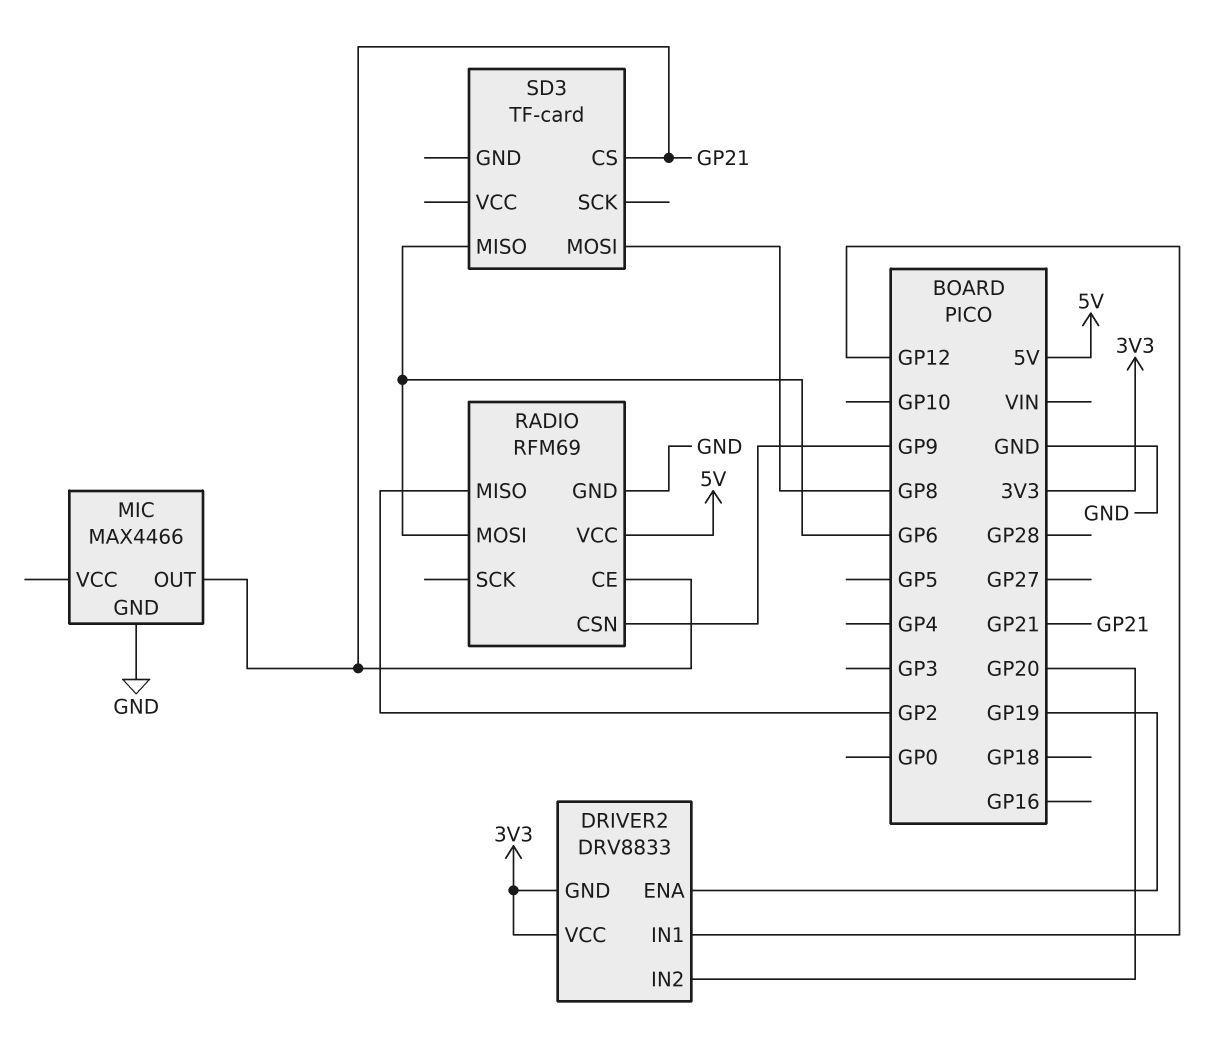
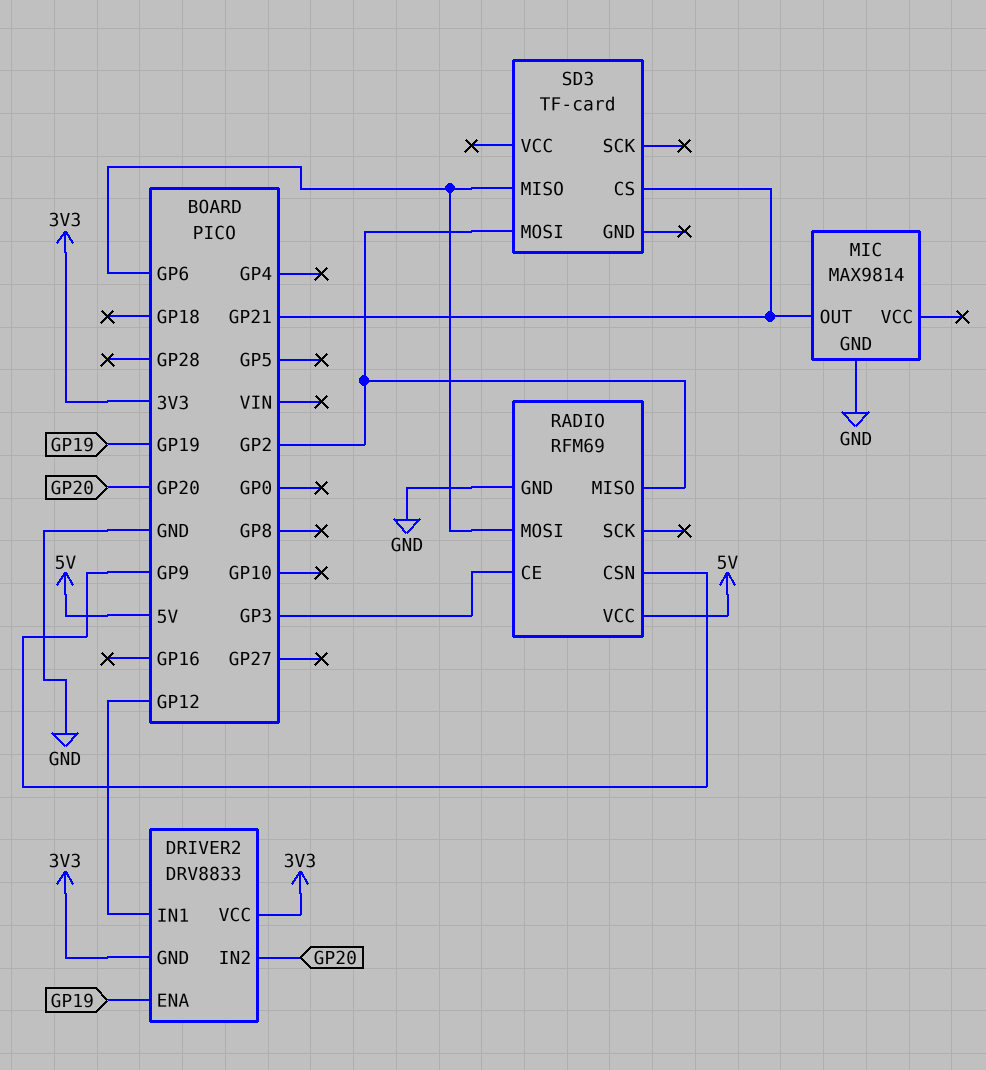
MIC: MAX4466 -> MAX9814
RADIO pin CE: GP21 -> GP3
SD3 pin MOSI: GP8 -> GP2

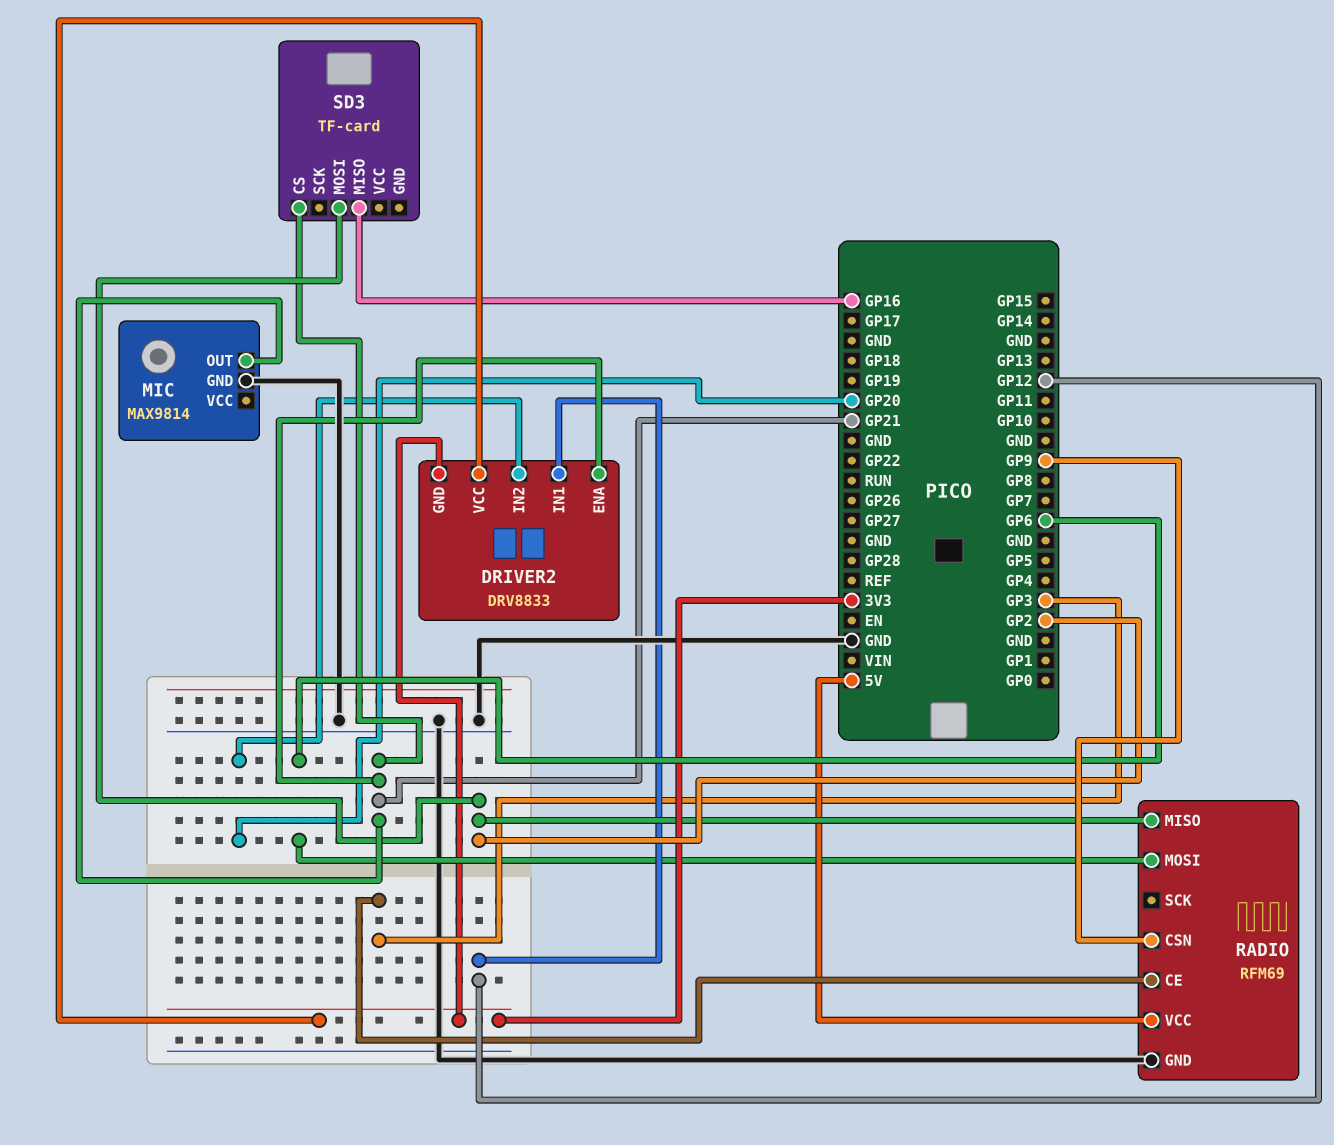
DRIVER2 pin ENA: GP19 -> GP21
SD3 pin MISO: GP6 -> GP16

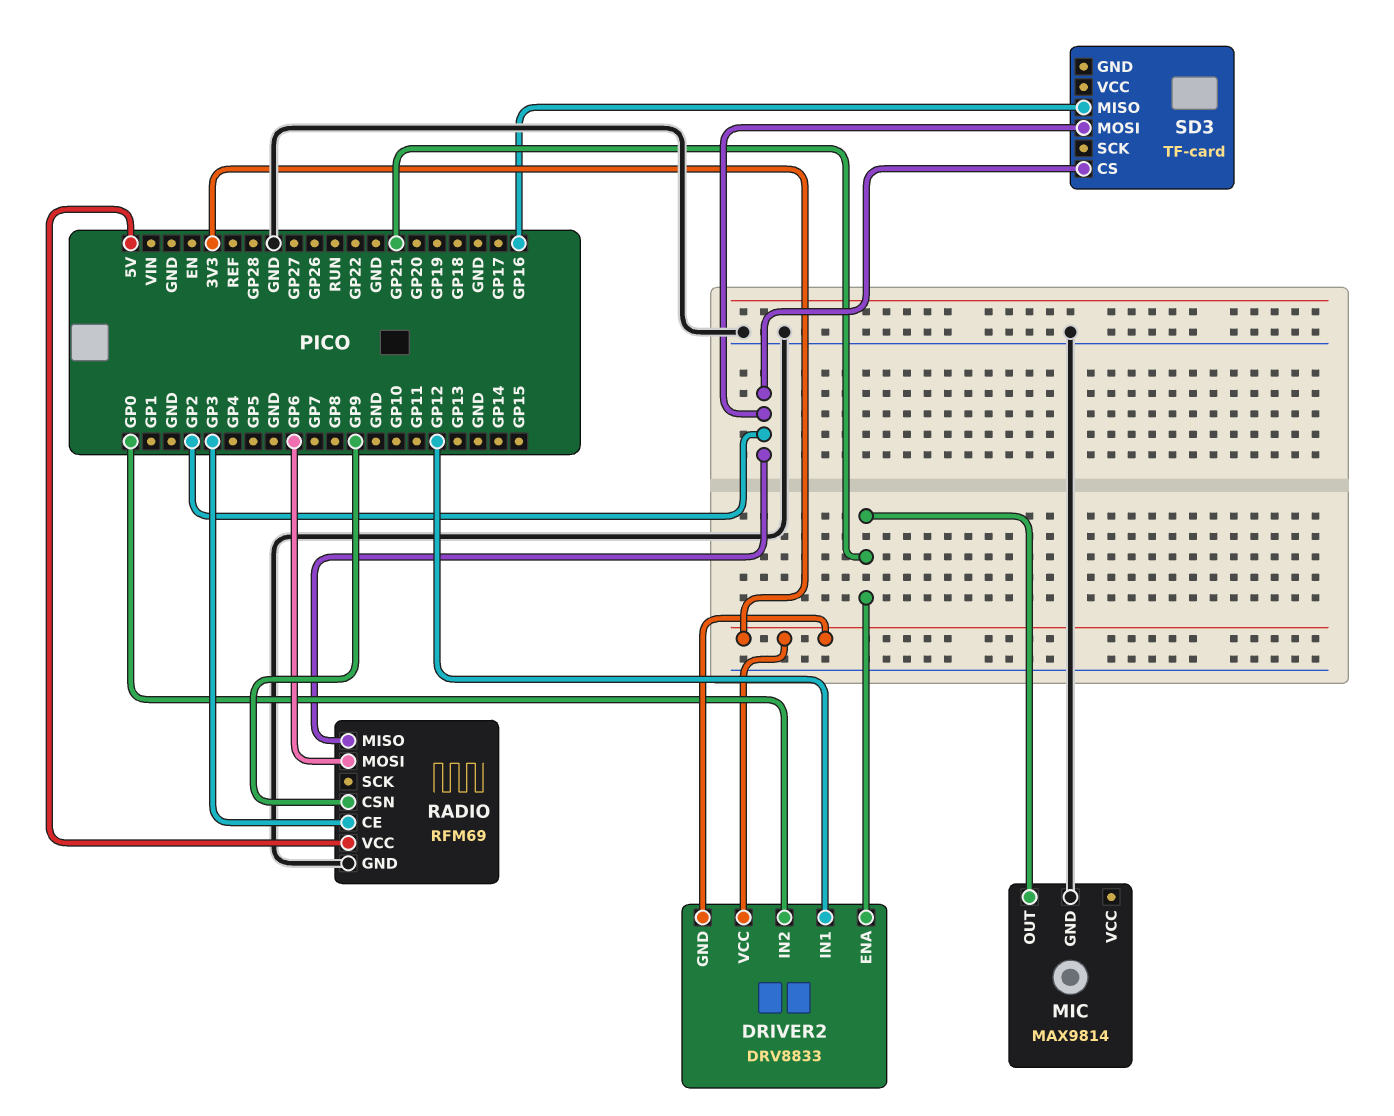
DRIVER2 pin IN2: GP20 -> GP0
SD3 pin CS: GP21 -> GP2

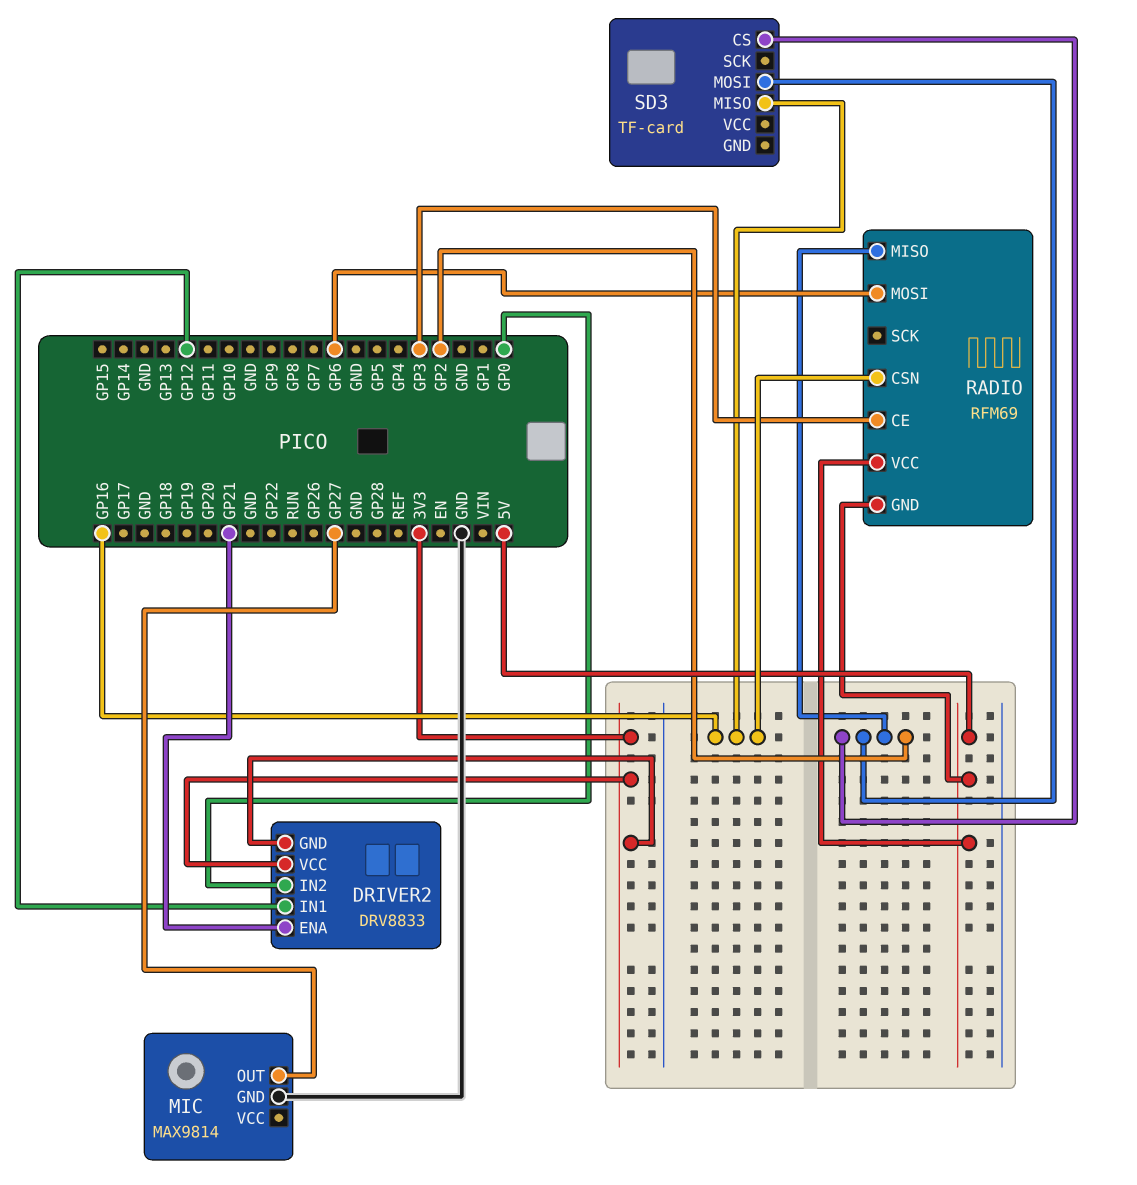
MIC pin OUT: GP21 -> GP27
RADIO pin CSN: GP9 -> GP16
RADIO pin GND: GND -> 5V

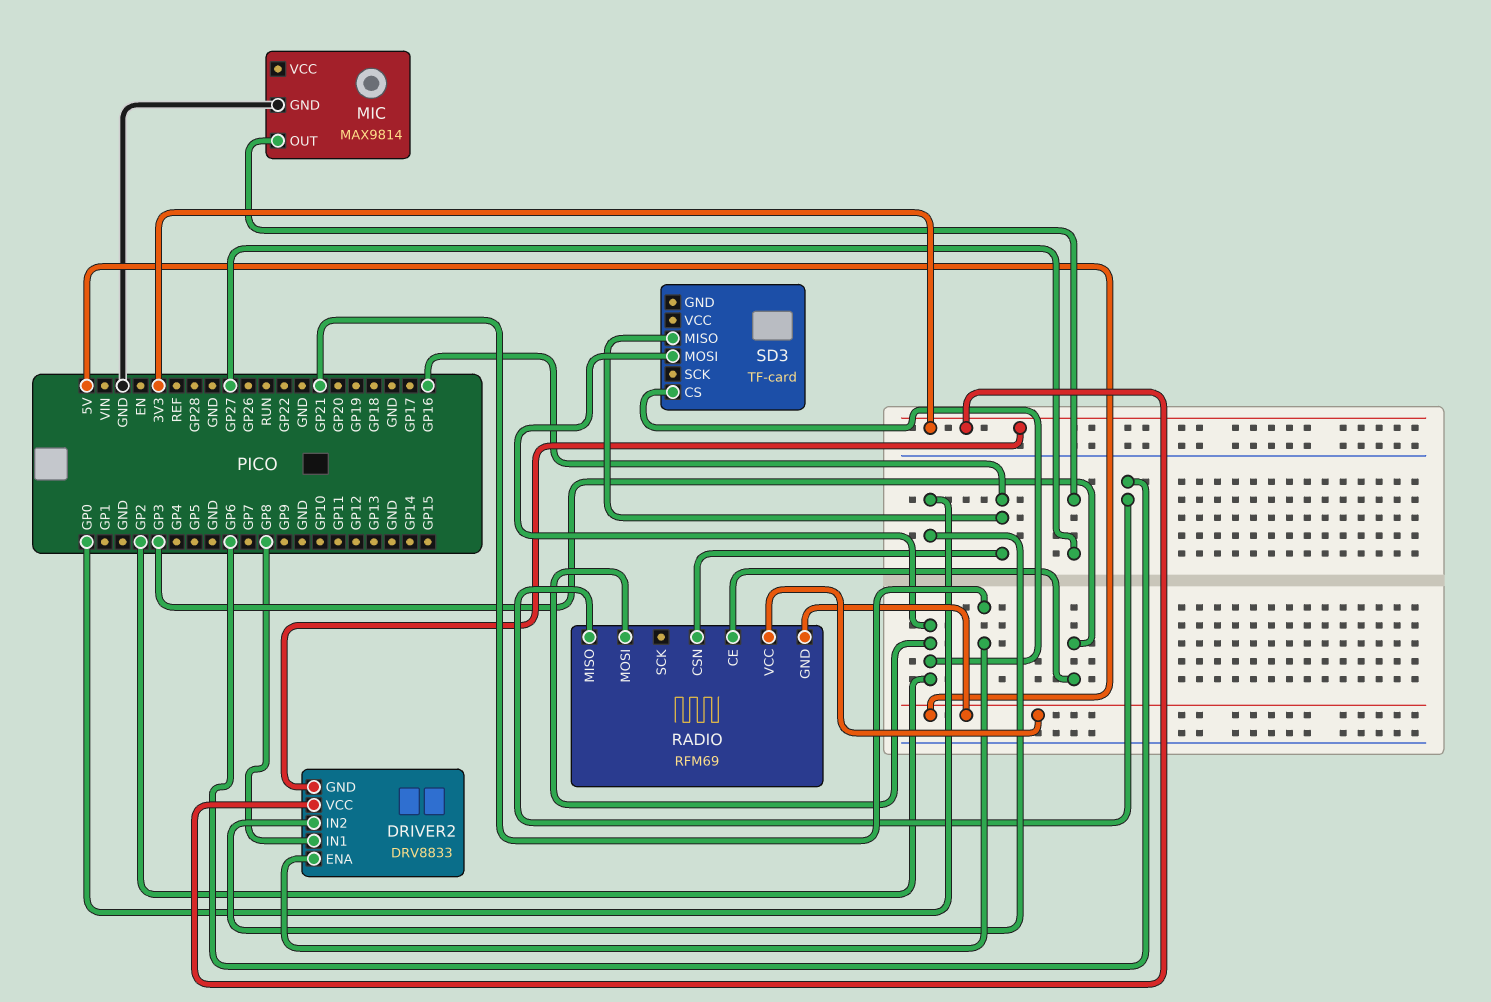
DRIVER2 pin IN1: GP12 -> GP8
RADIO pin MISO: GP2 -> GP6
RADIO pin MOSI: GP6 -> GP2

